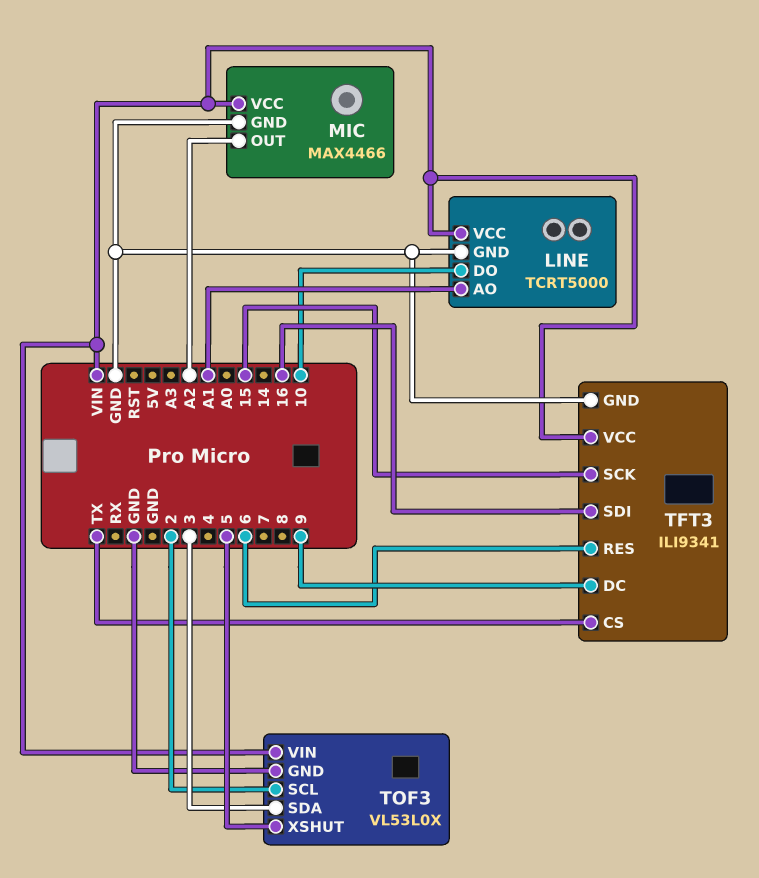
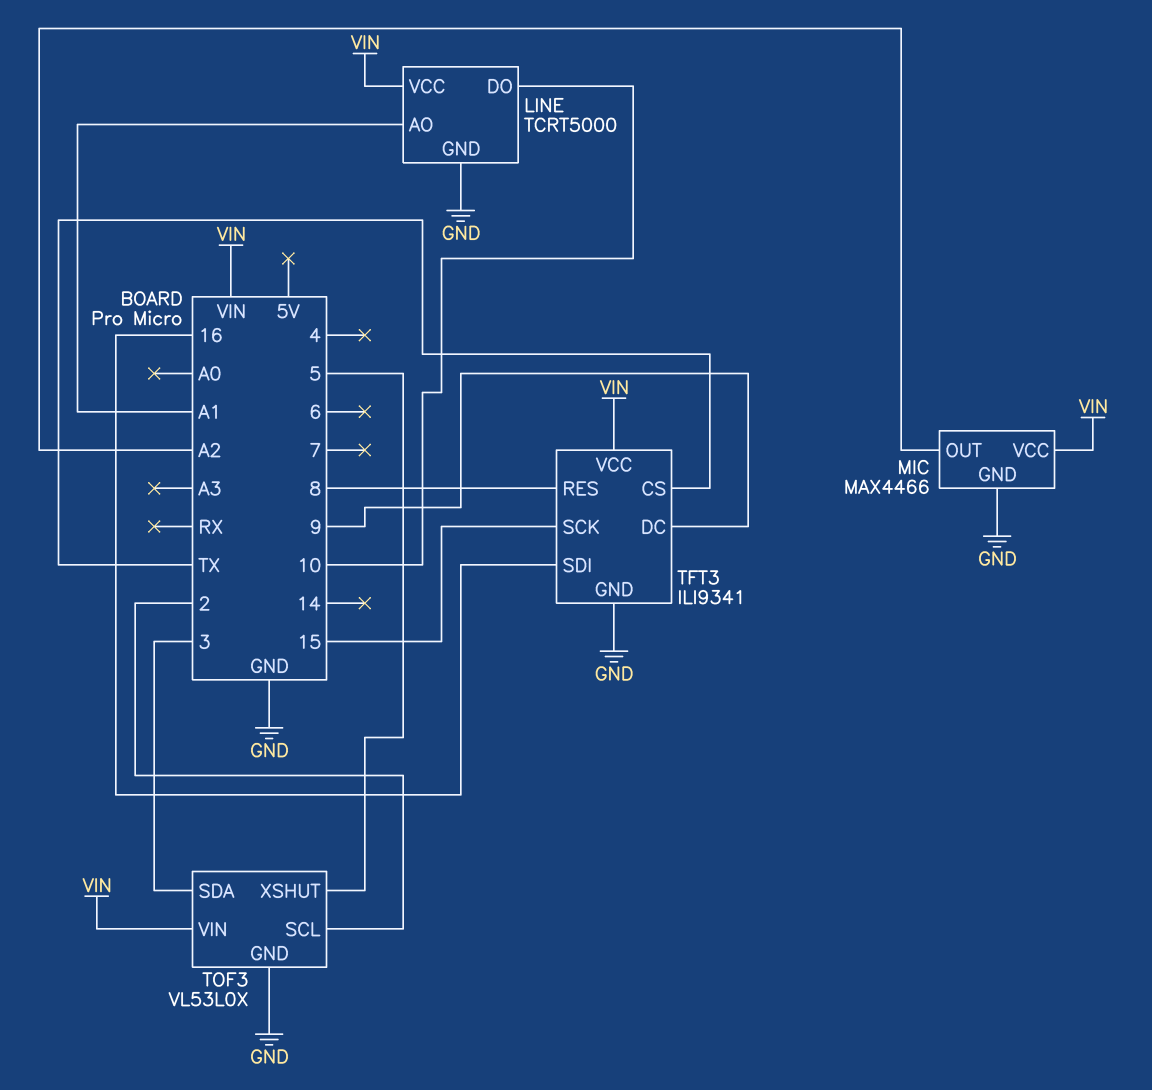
TFT3 pin RES: 6 -> 8

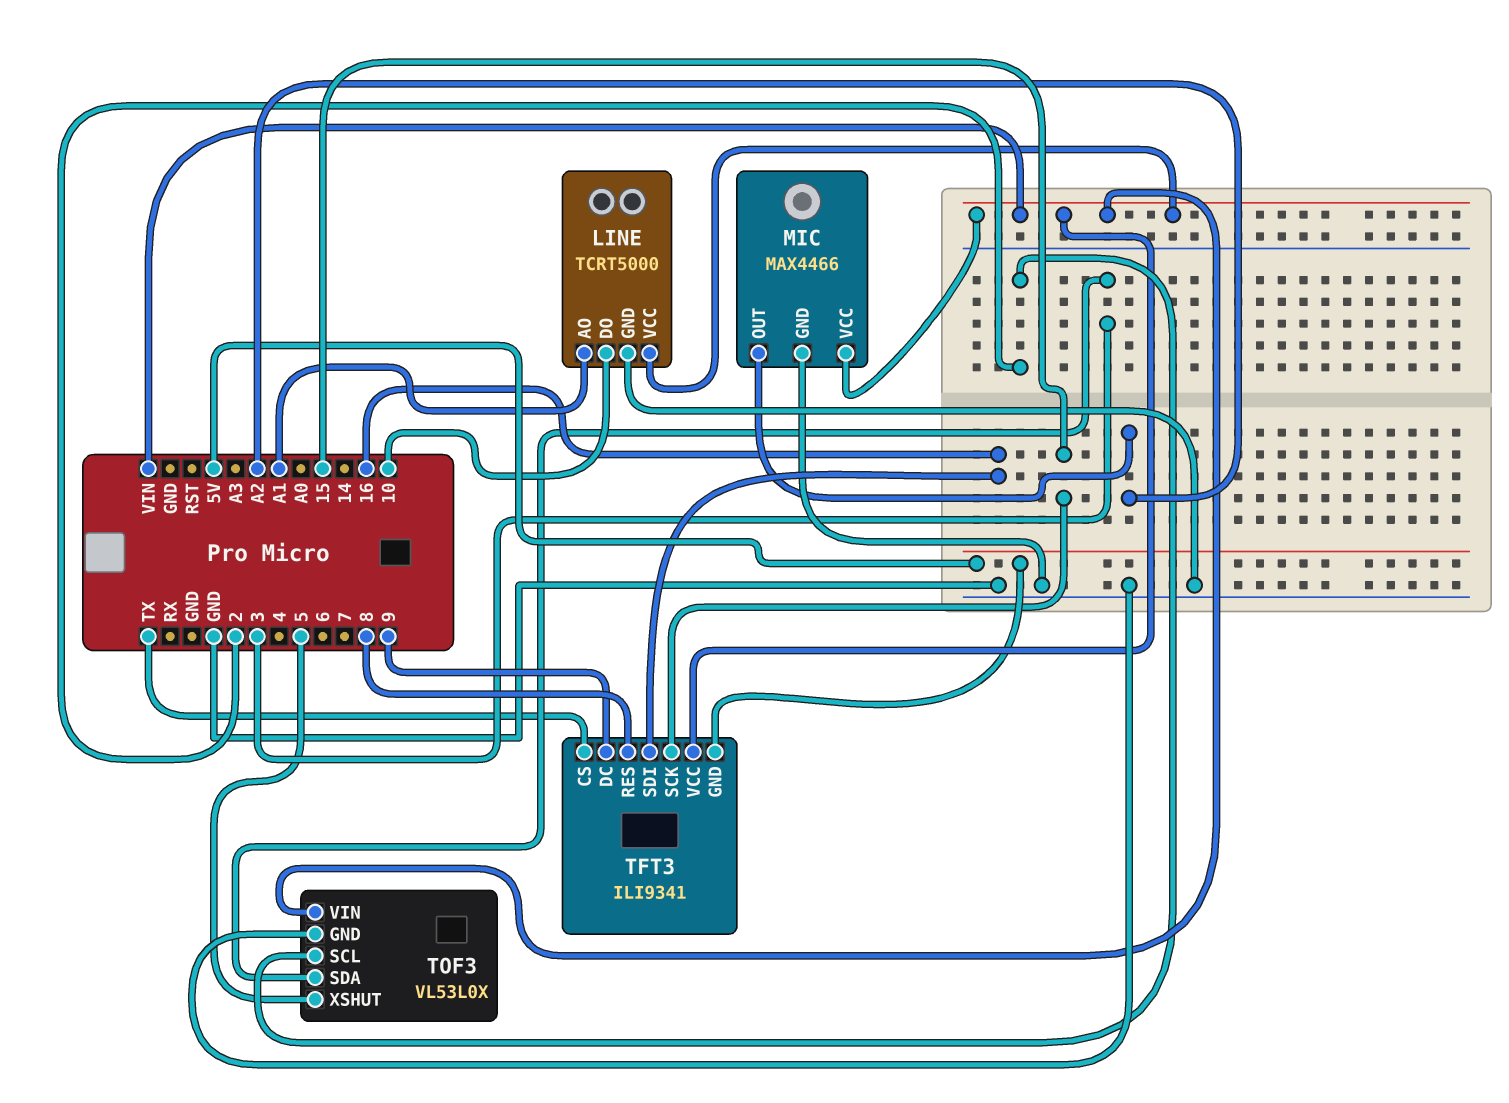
TFT3 pin GND: GND -> 5V

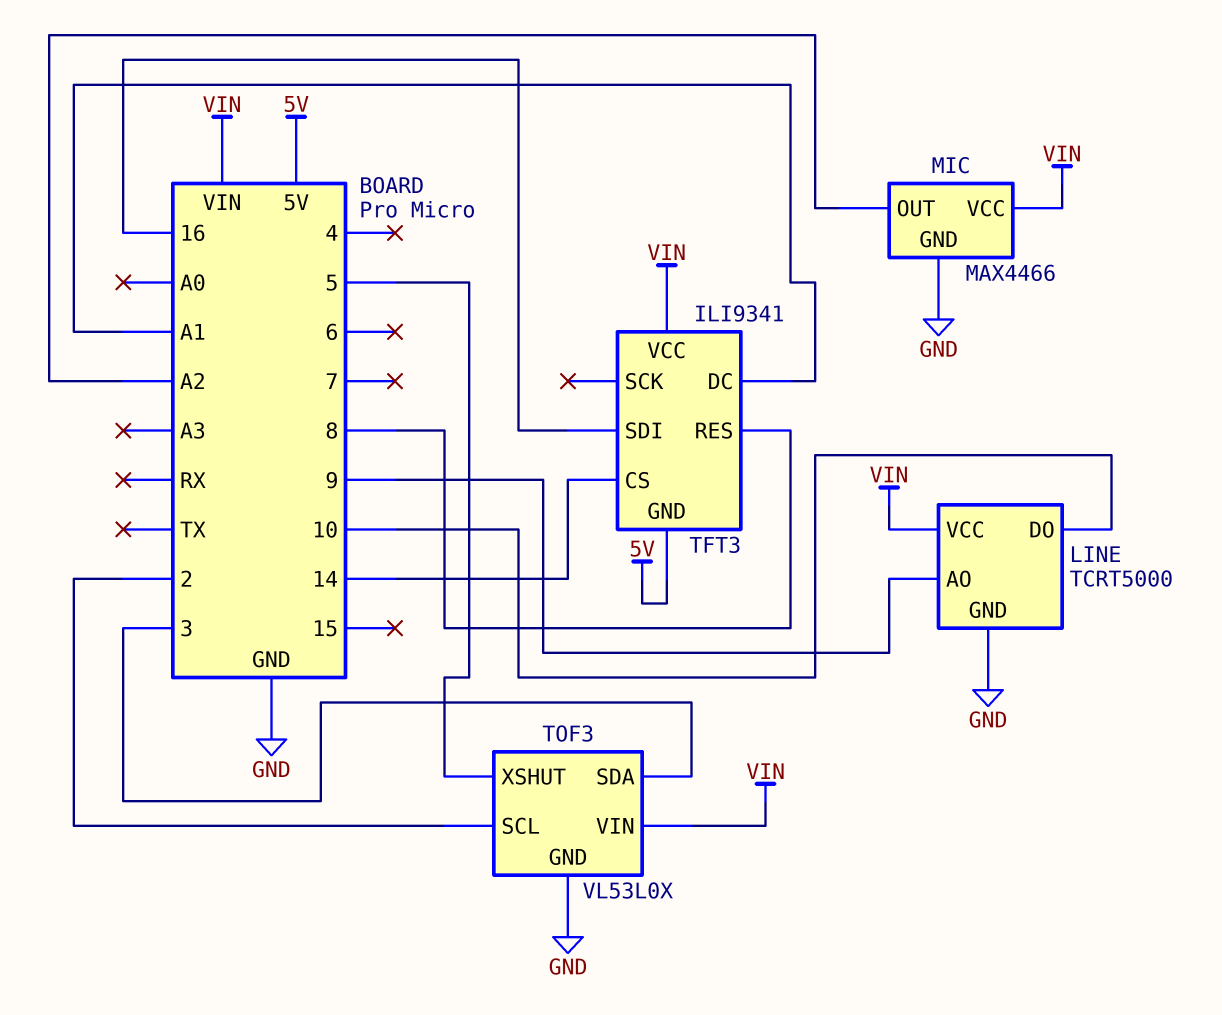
LINE pin AO: A1 -> 9
TFT3 pin CS: TX -> 14
TFT3 pin DC: 9 -> A1
TFT3 pin SCK: 15 -> none

